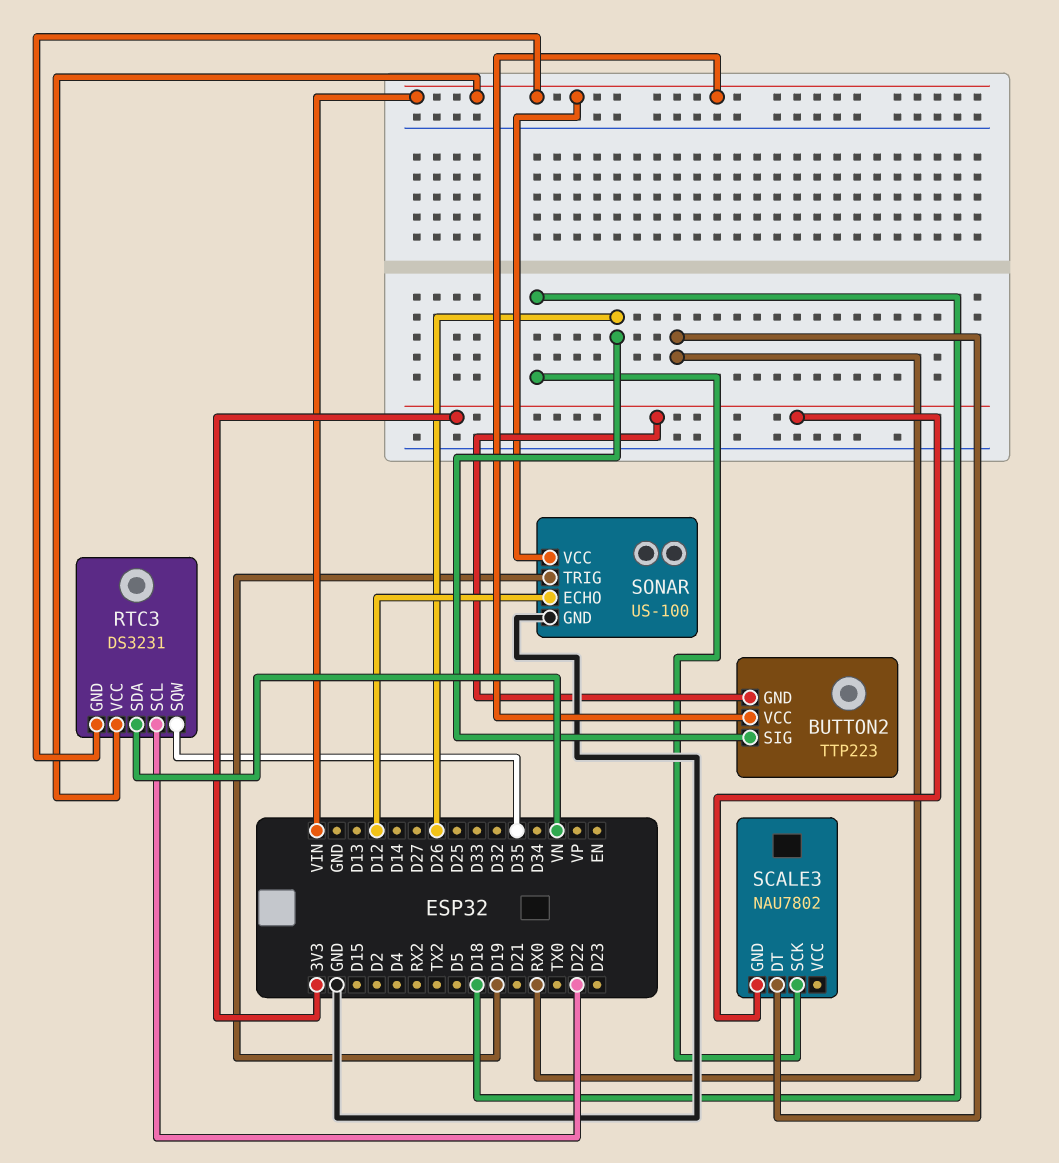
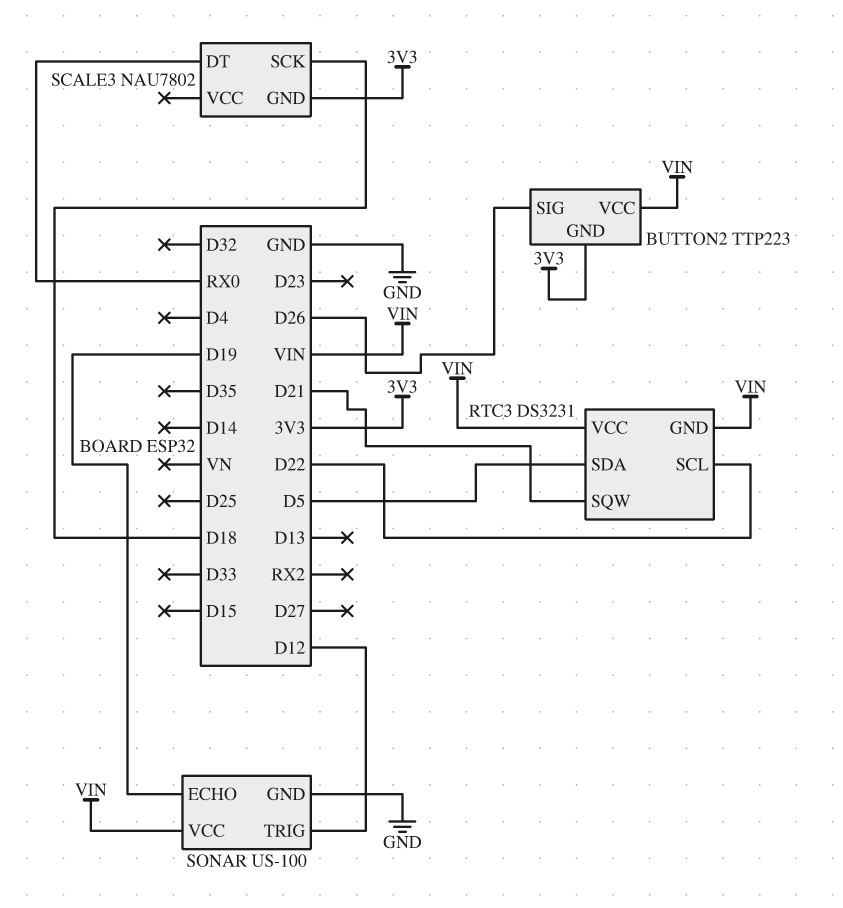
RTC3 pin SDA: VN -> D5
RTC3 pin SQW: D35 -> D21
SONAR pin ECHO: D12 -> D19
SONAR pin TRIG: D19 -> D12

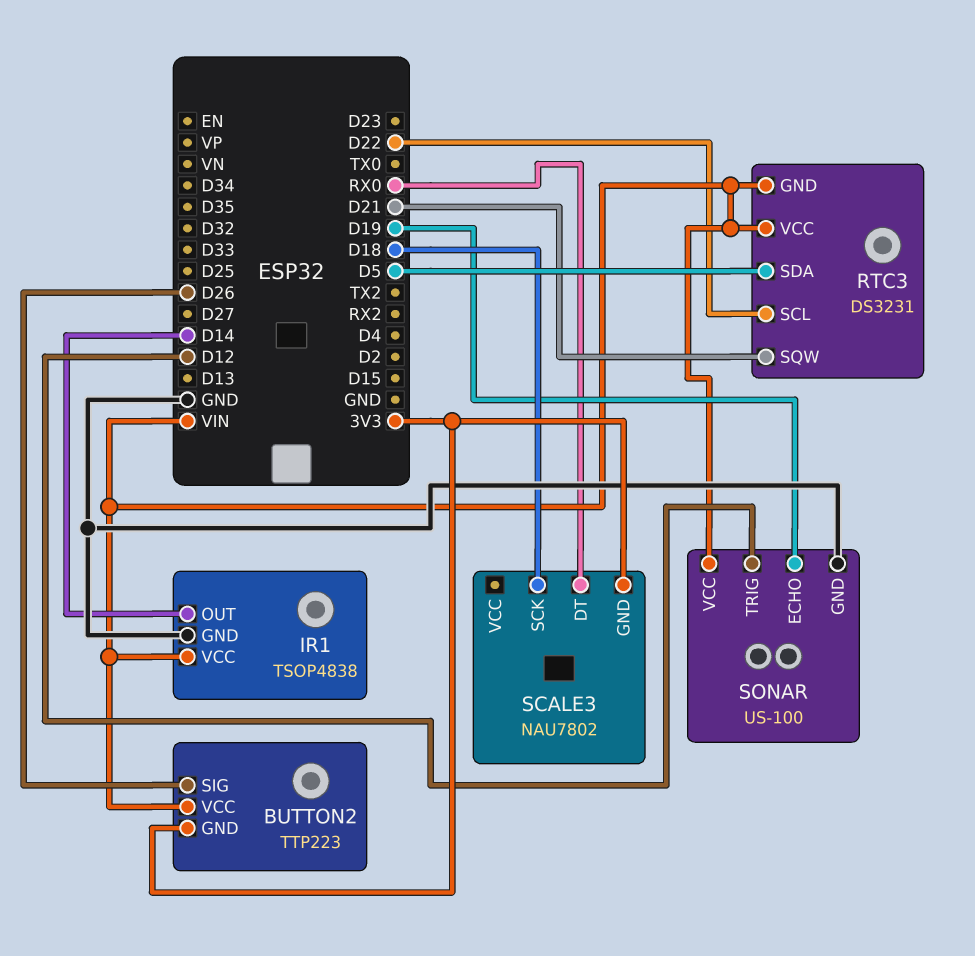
IR1: none -> TSOP4838
IR1 pin GND: none -> GND
IR1 pin OUT: none -> D14
IR1 pin VCC: none -> VIN

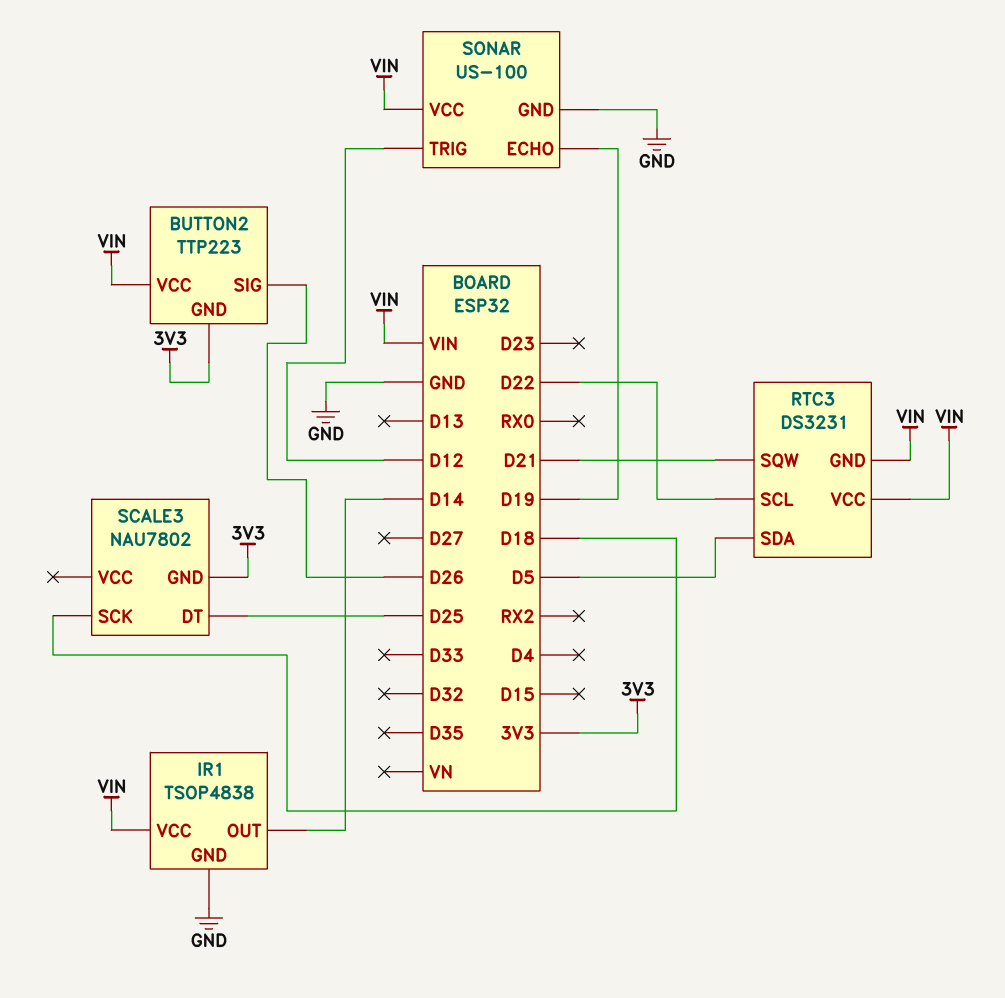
SCALE3 pin DT: RX0 -> D25

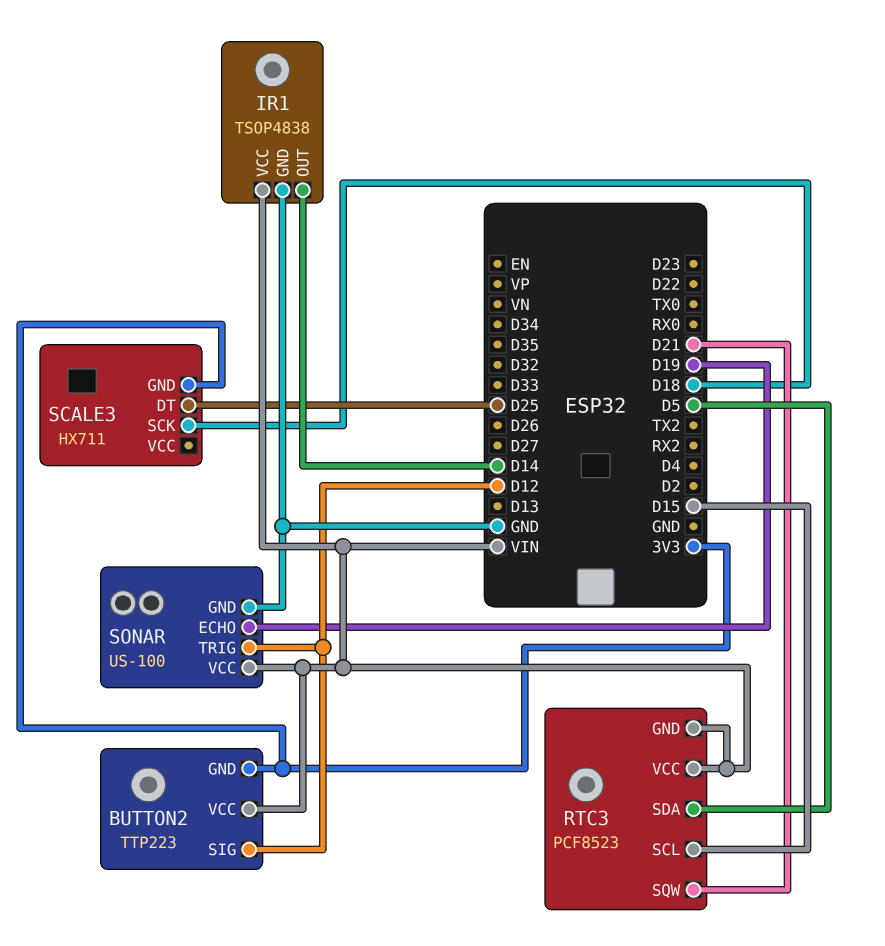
BUTTON2 pin SIG: D26 -> D12
RTC3: DS3231 -> PCF8523
RTC3 pin SCL: D22 -> D15
SCALE3: NAU7802 -> HX711

